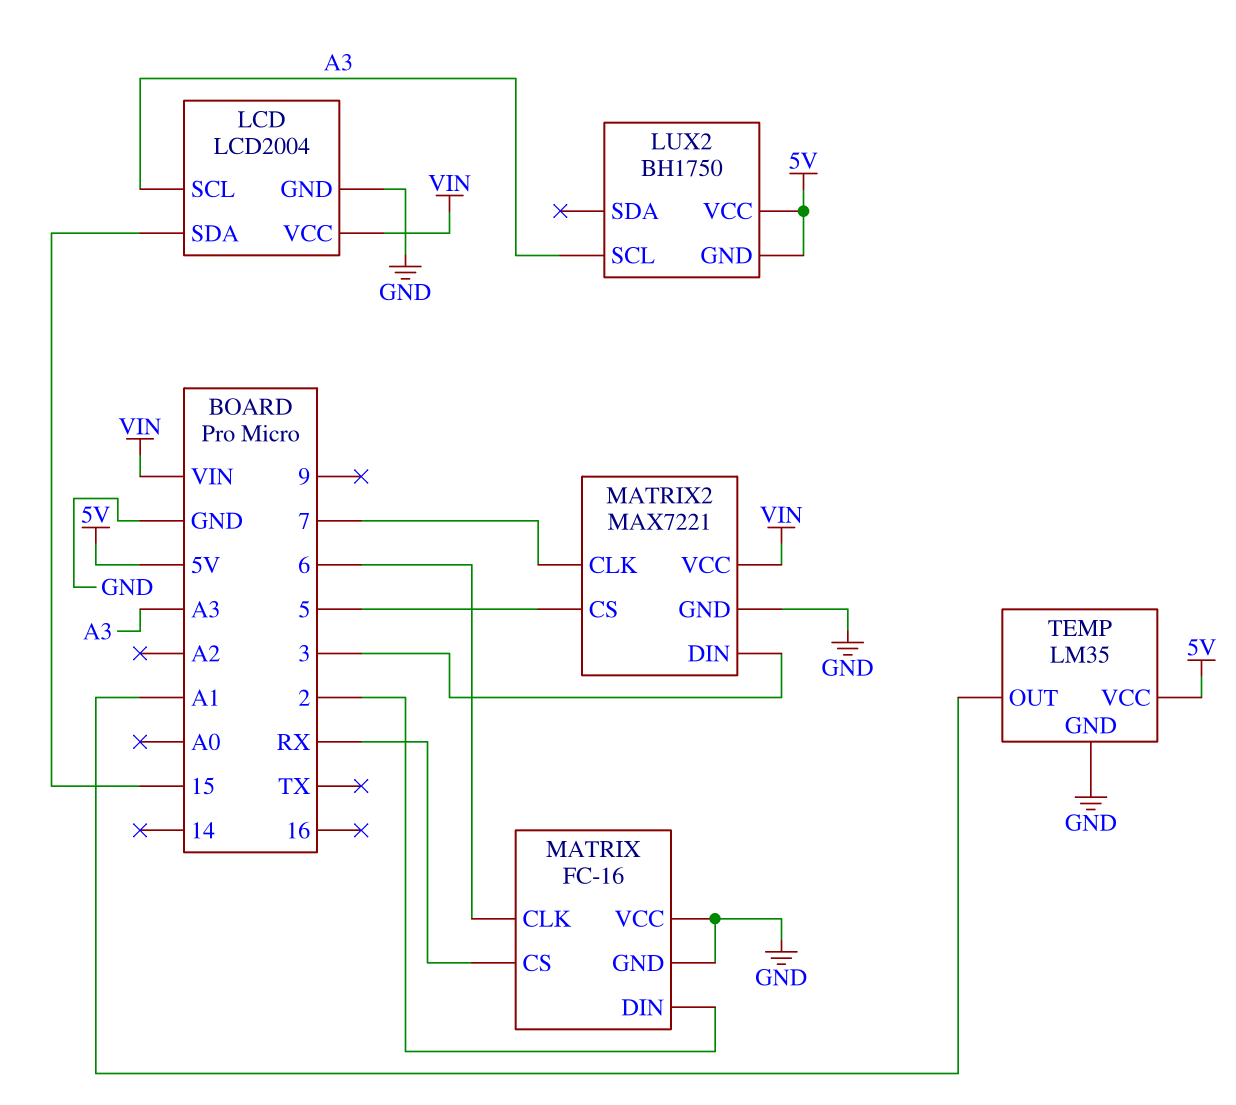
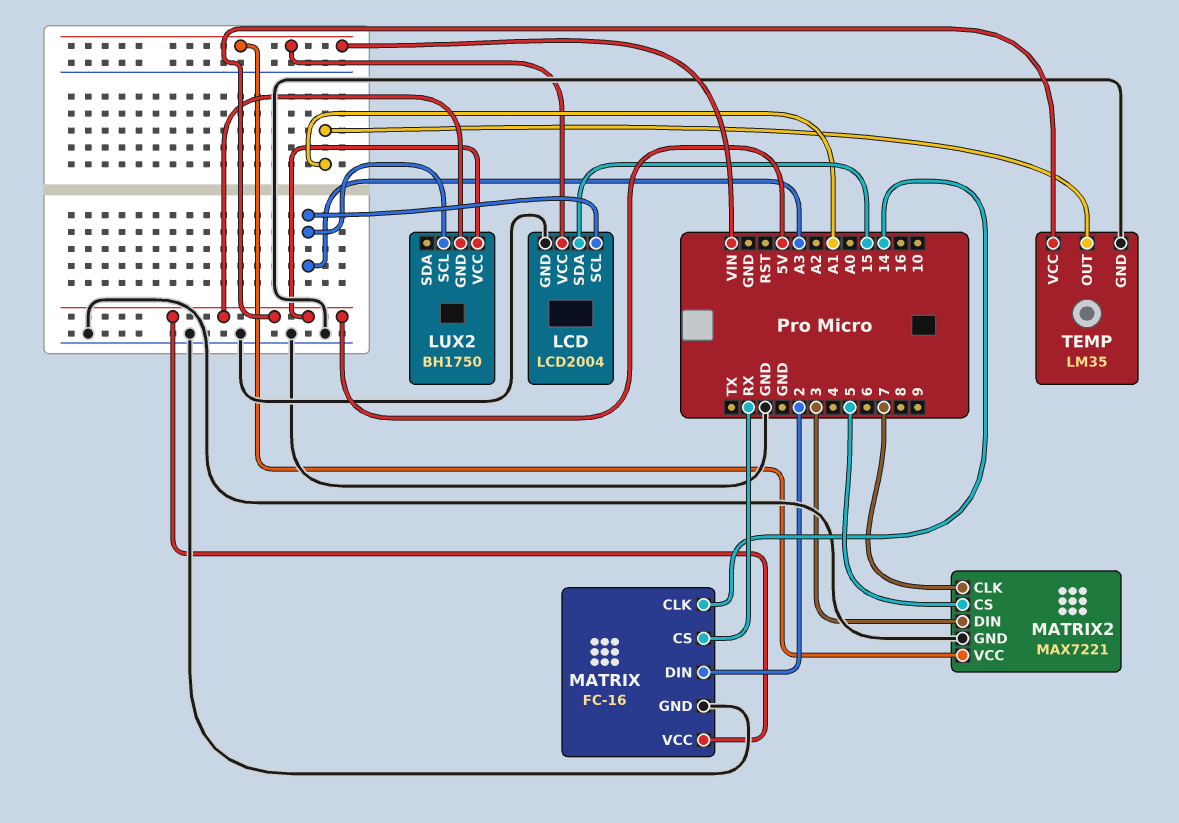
MATRIX pin CLK: 6 -> 14
MATRIX pin VCC: GND -> 5V

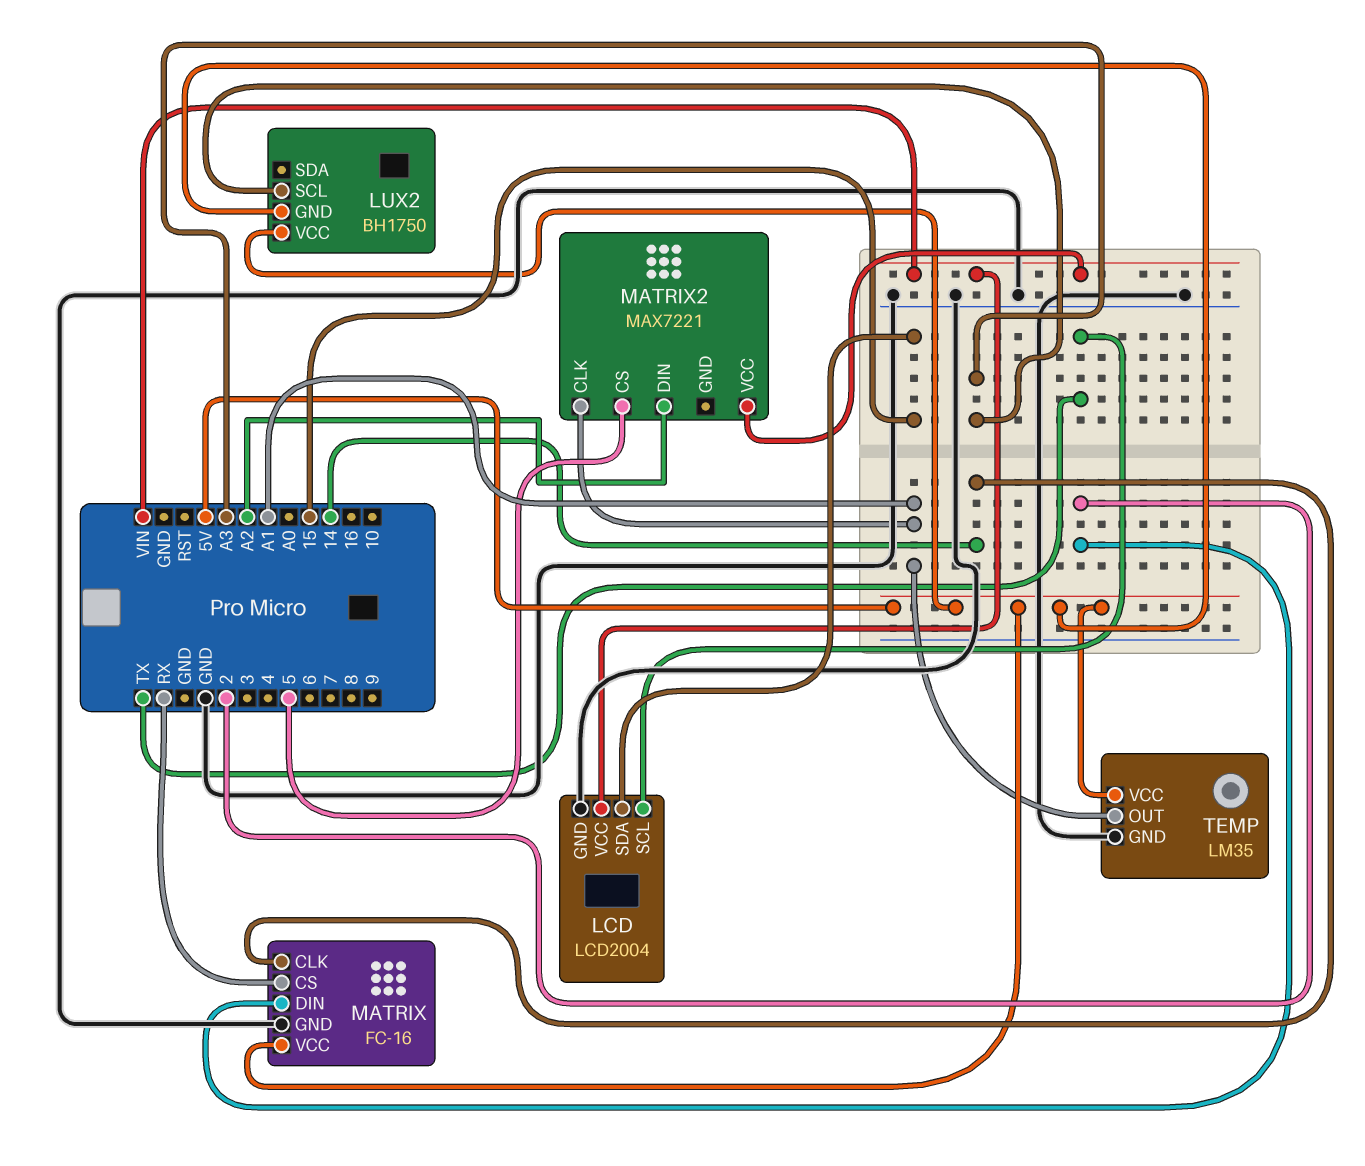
LCD pin SCL: A3 -> TX
MATRIX2 pin CLK: 7 -> A1
MATRIX2 pin DIN: 3 -> A2
MATRIX2 pin GND: GND -> none

